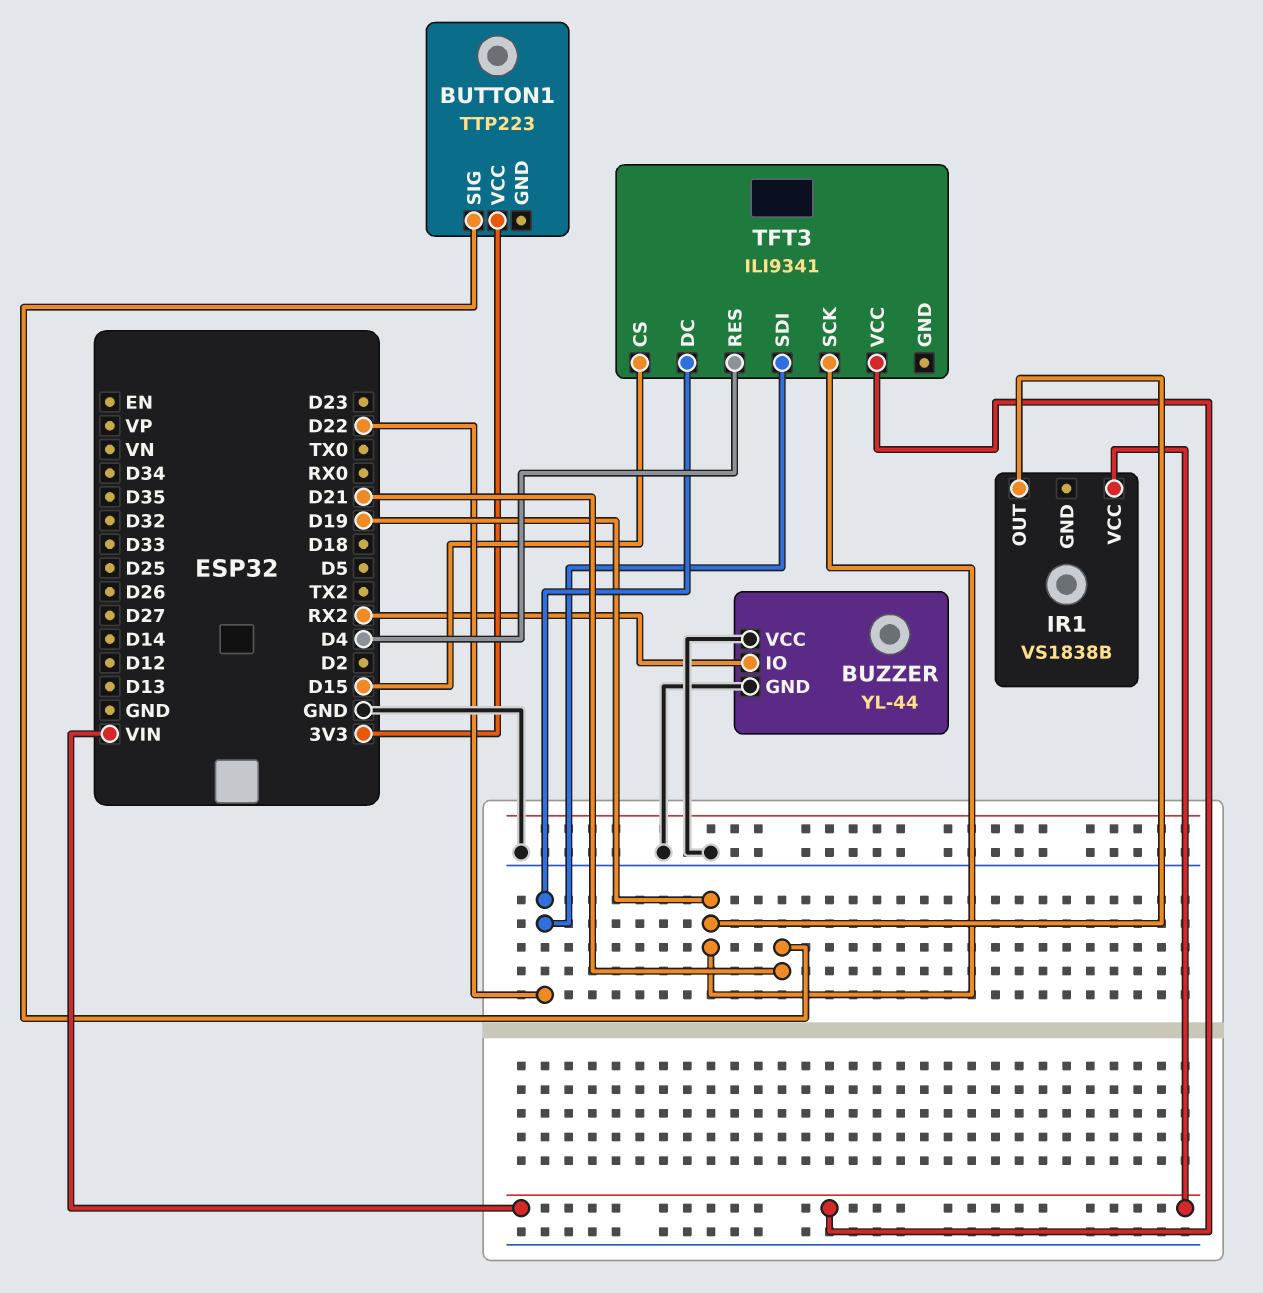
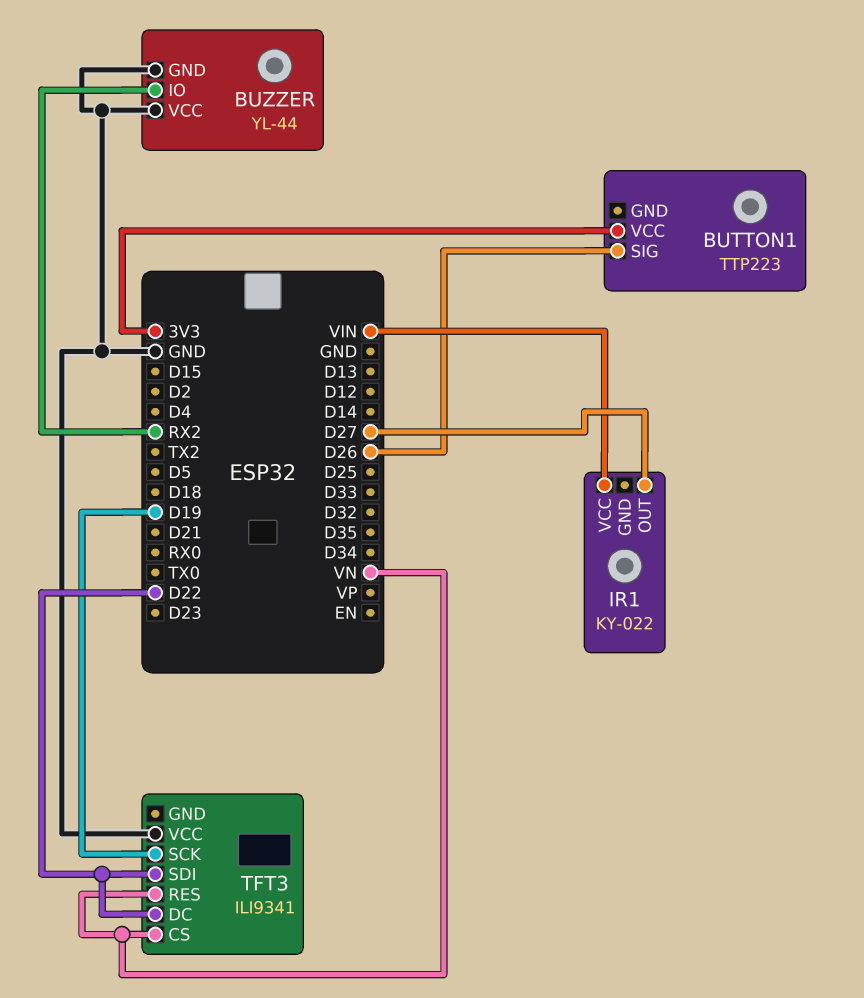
BUTTON1 pin SIG: D21 -> D26
IR1: VS1838B -> KY-022
IR1 pin OUT: D19 -> D27
TFT3 pin CS: D15 -> VN
TFT3 pin RES: D4 -> VN
TFT3 pin VCC: VIN -> GND

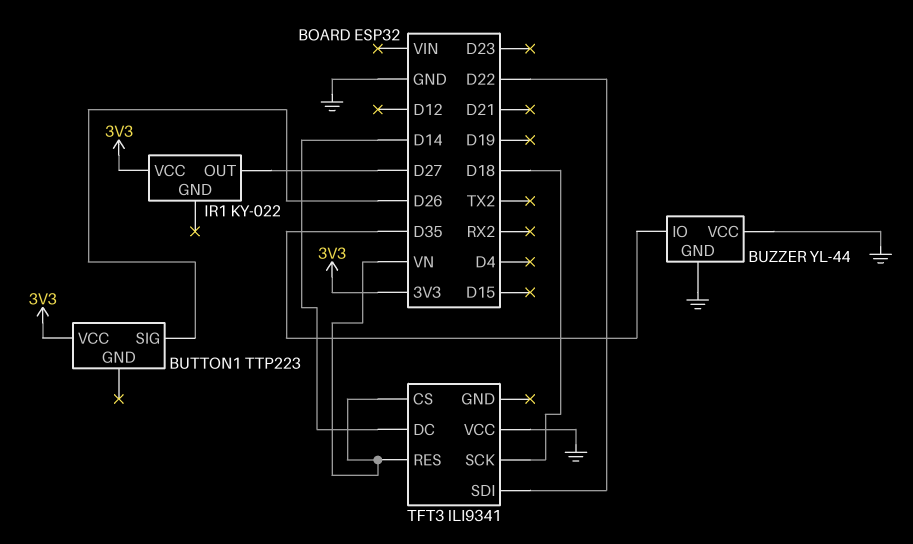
BUZZER pin IO: RX2 -> D35
IR1 pin VCC: VIN -> 3V3
TFT3 pin DC: D22 -> D14
TFT3 pin SCK: D19 -> D18

